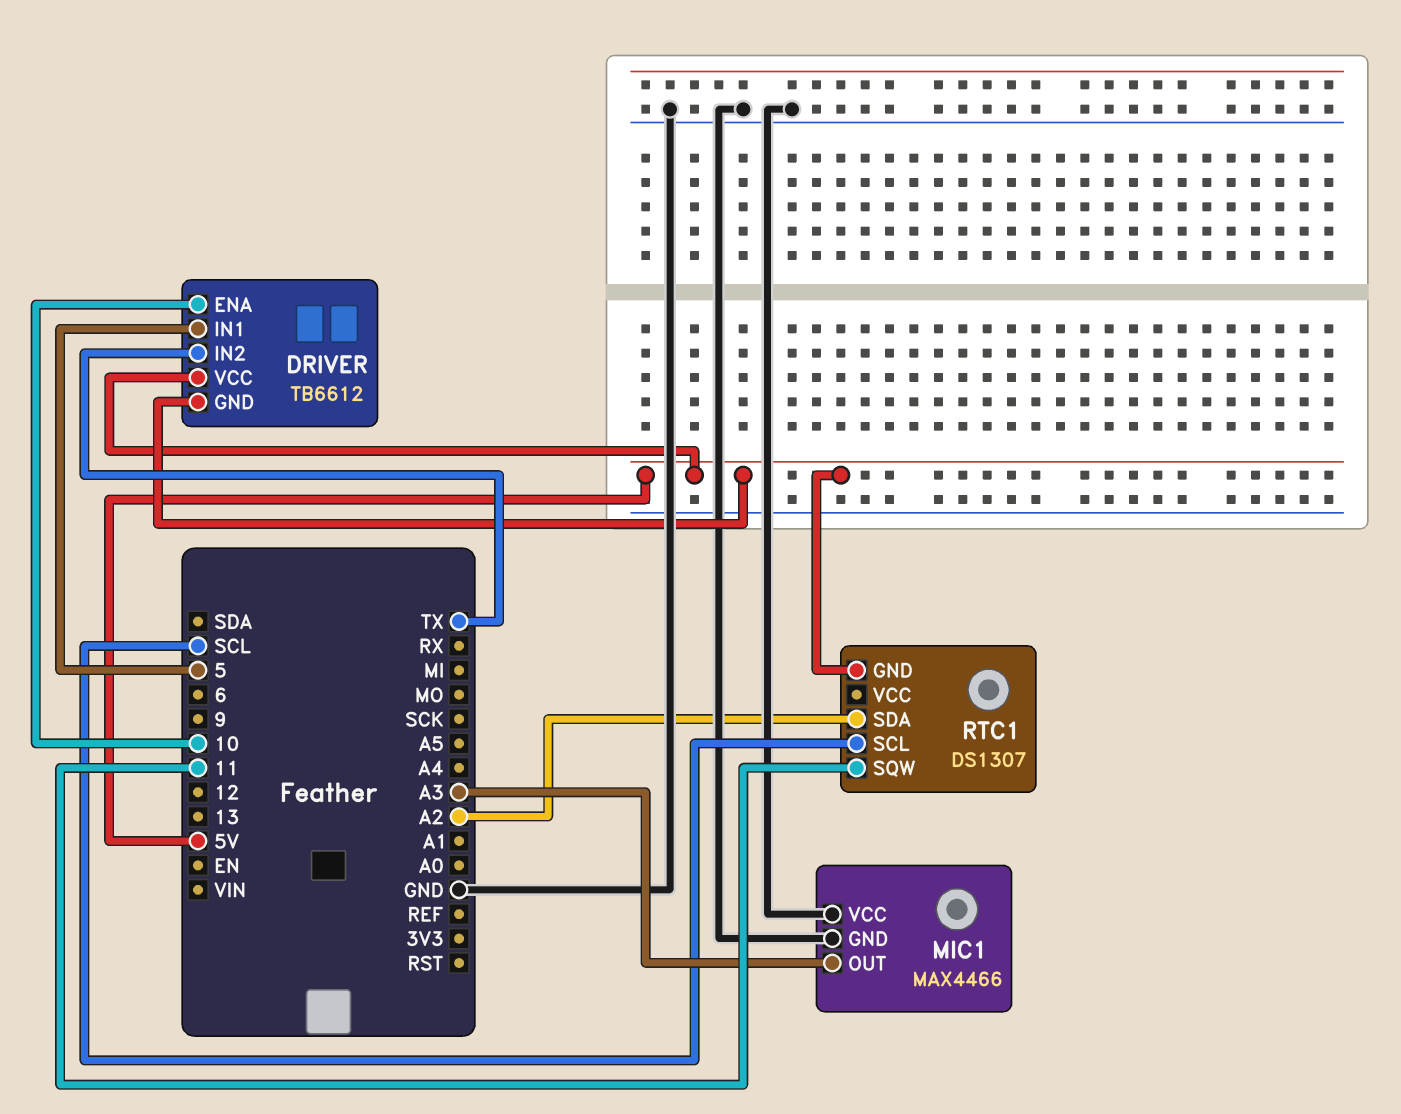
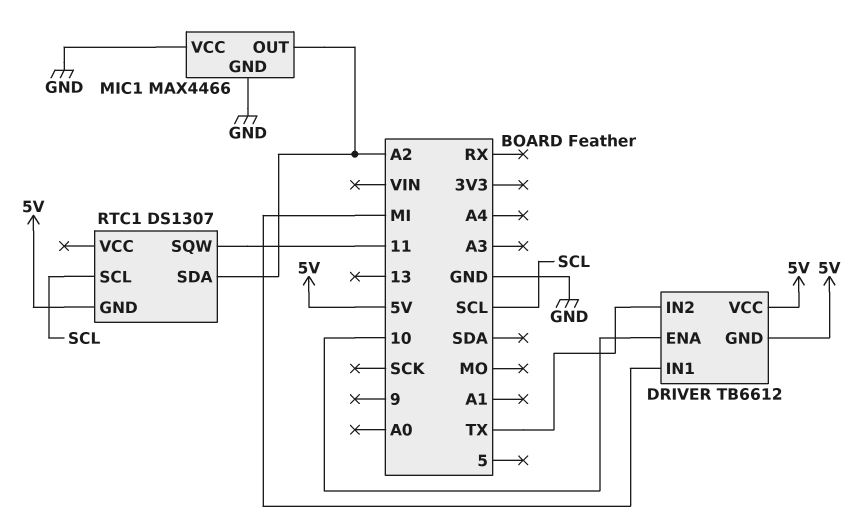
DRIVER pin IN1: 5 -> MI
MIC1 pin OUT: A3 -> A2

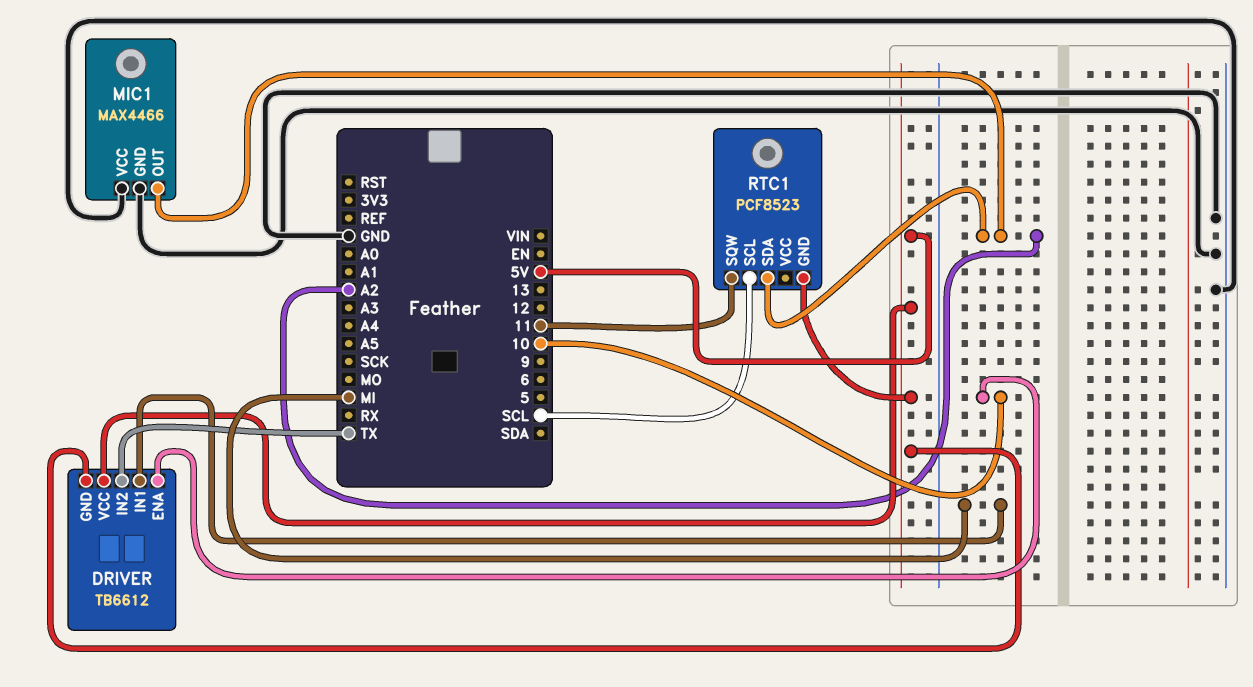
RTC1: DS1307 -> PCF8523

